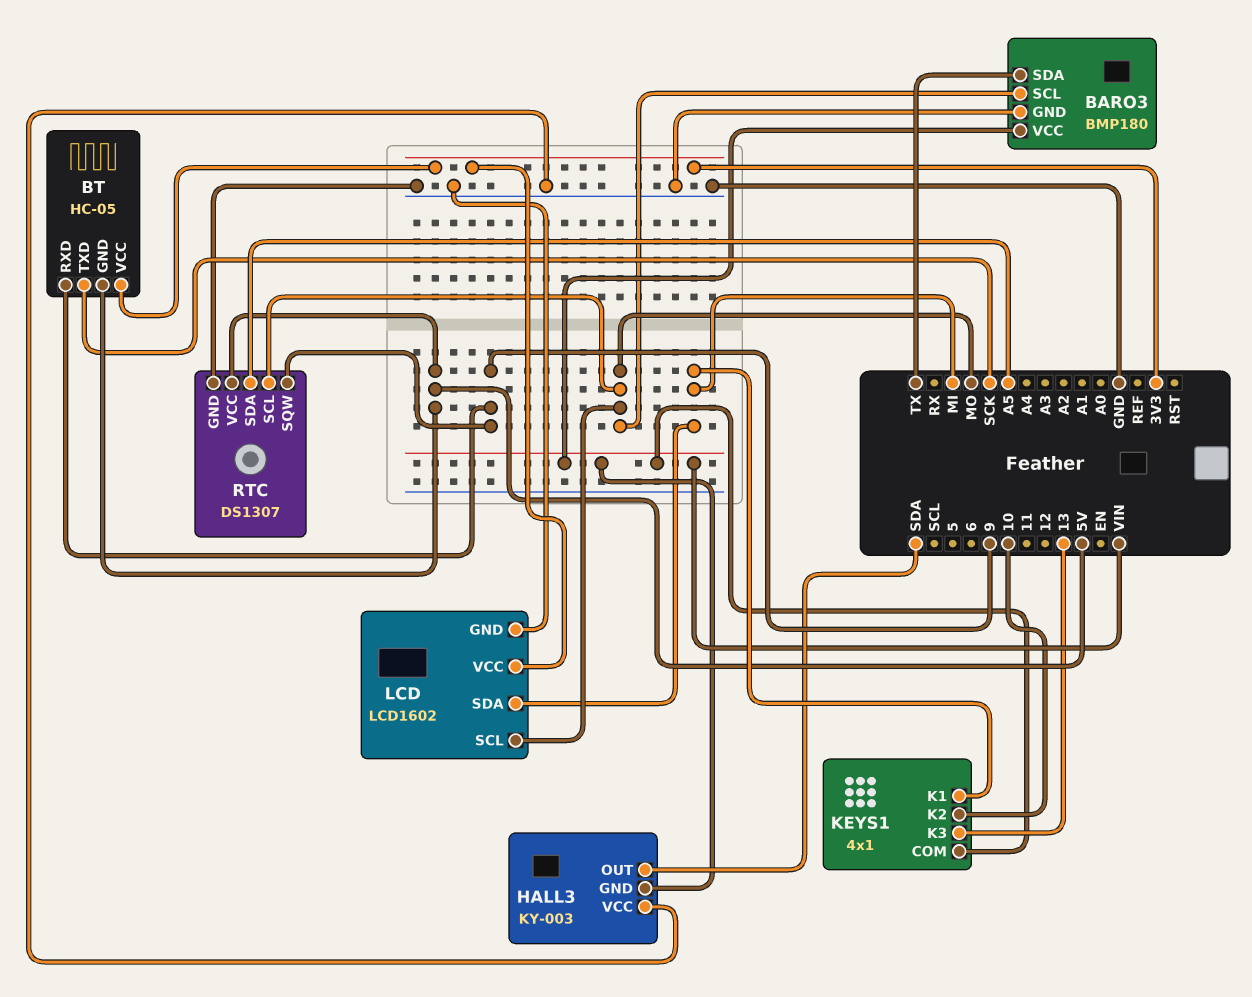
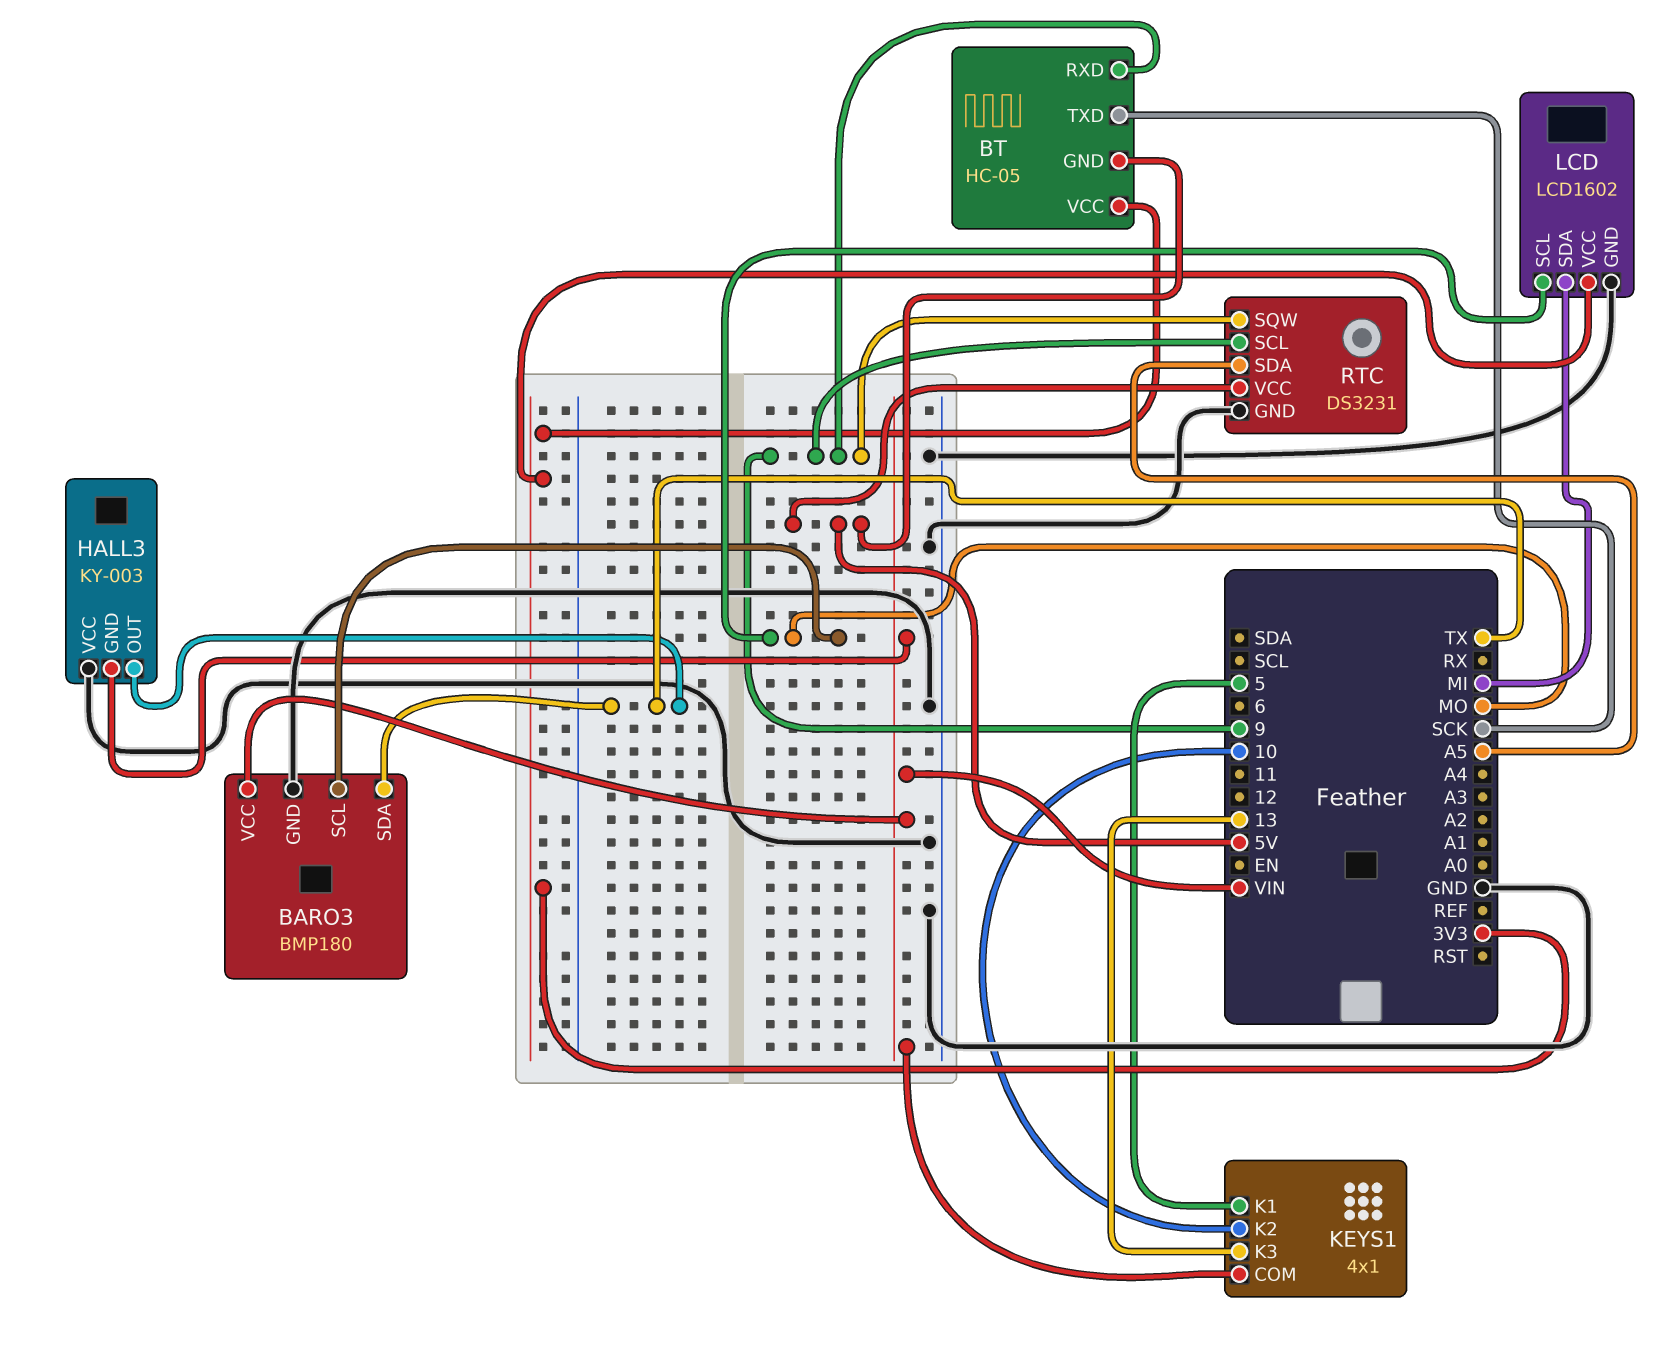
HALL3 pin OUT: SDA -> TX
KEYS1 pin K1: MI -> 5
RTC: DS1307 -> DS3231
RTC pin SCL: MO -> 9

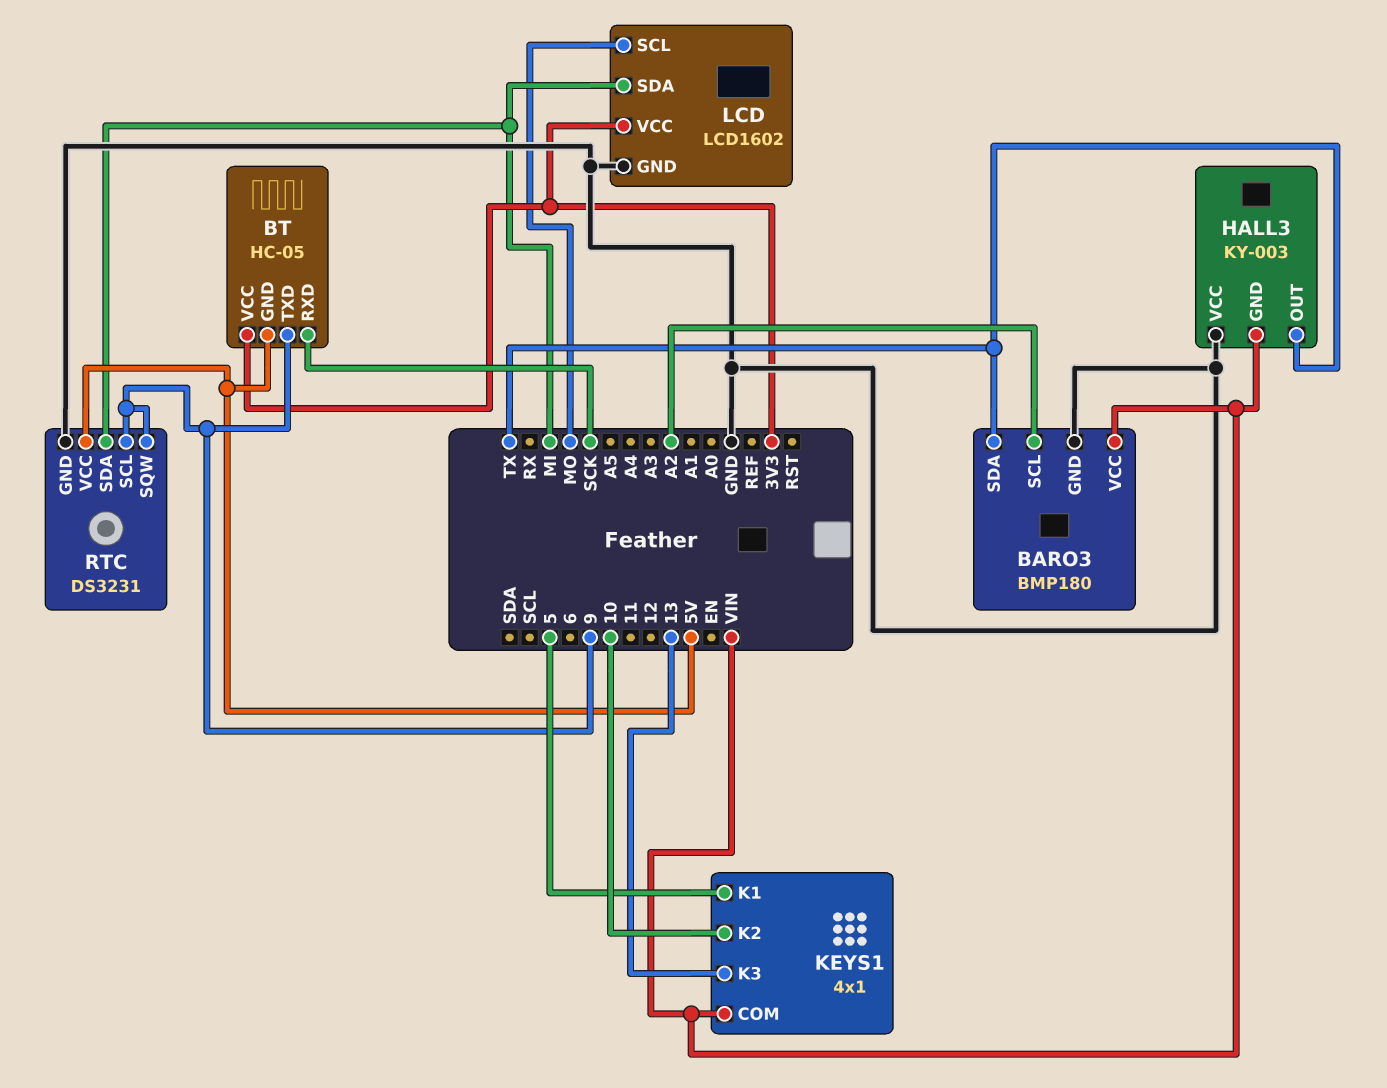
BARO3 pin SCL: MO -> A2
BT pin RXD: 9 -> SCK
BT pin TXD: SCK -> 9
RTC pin SDA: A5 -> MI

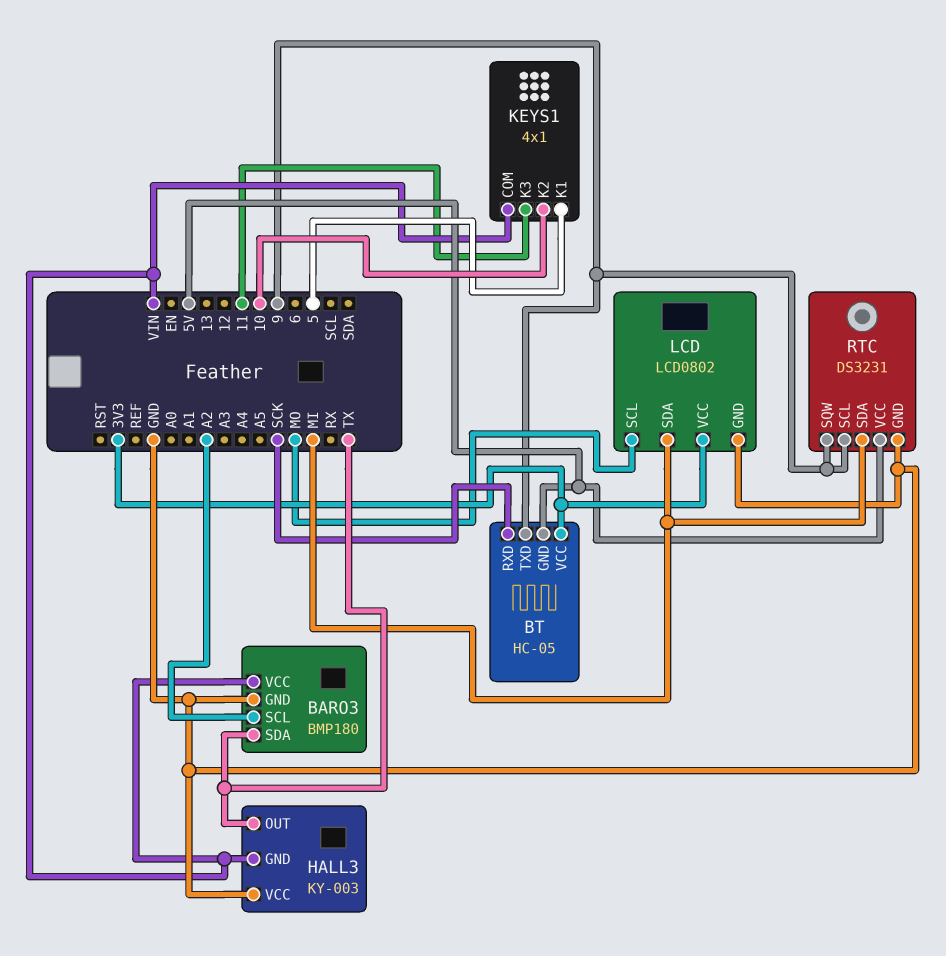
KEYS1 pin K3: 13 -> 11
LCD: LCD1602 -> LCD0802

